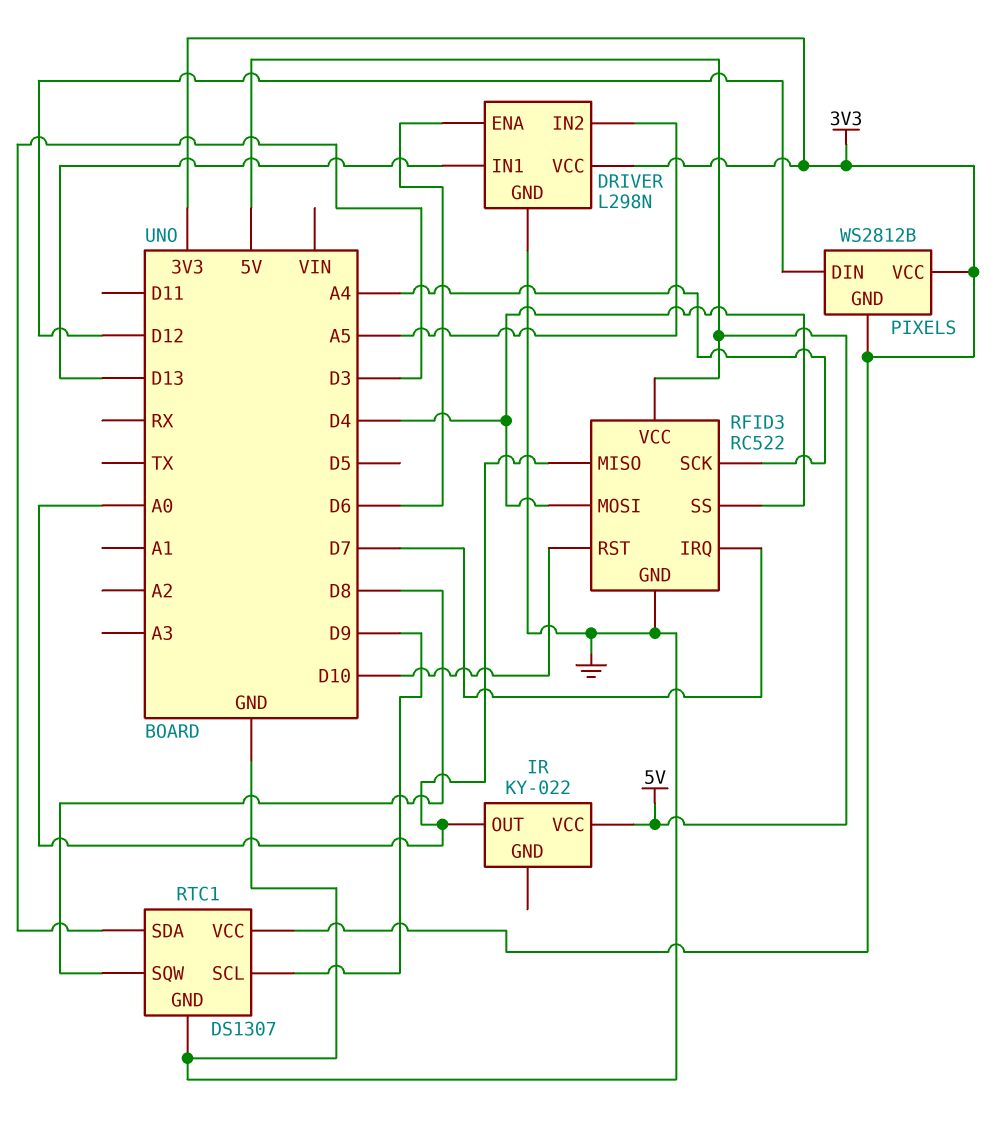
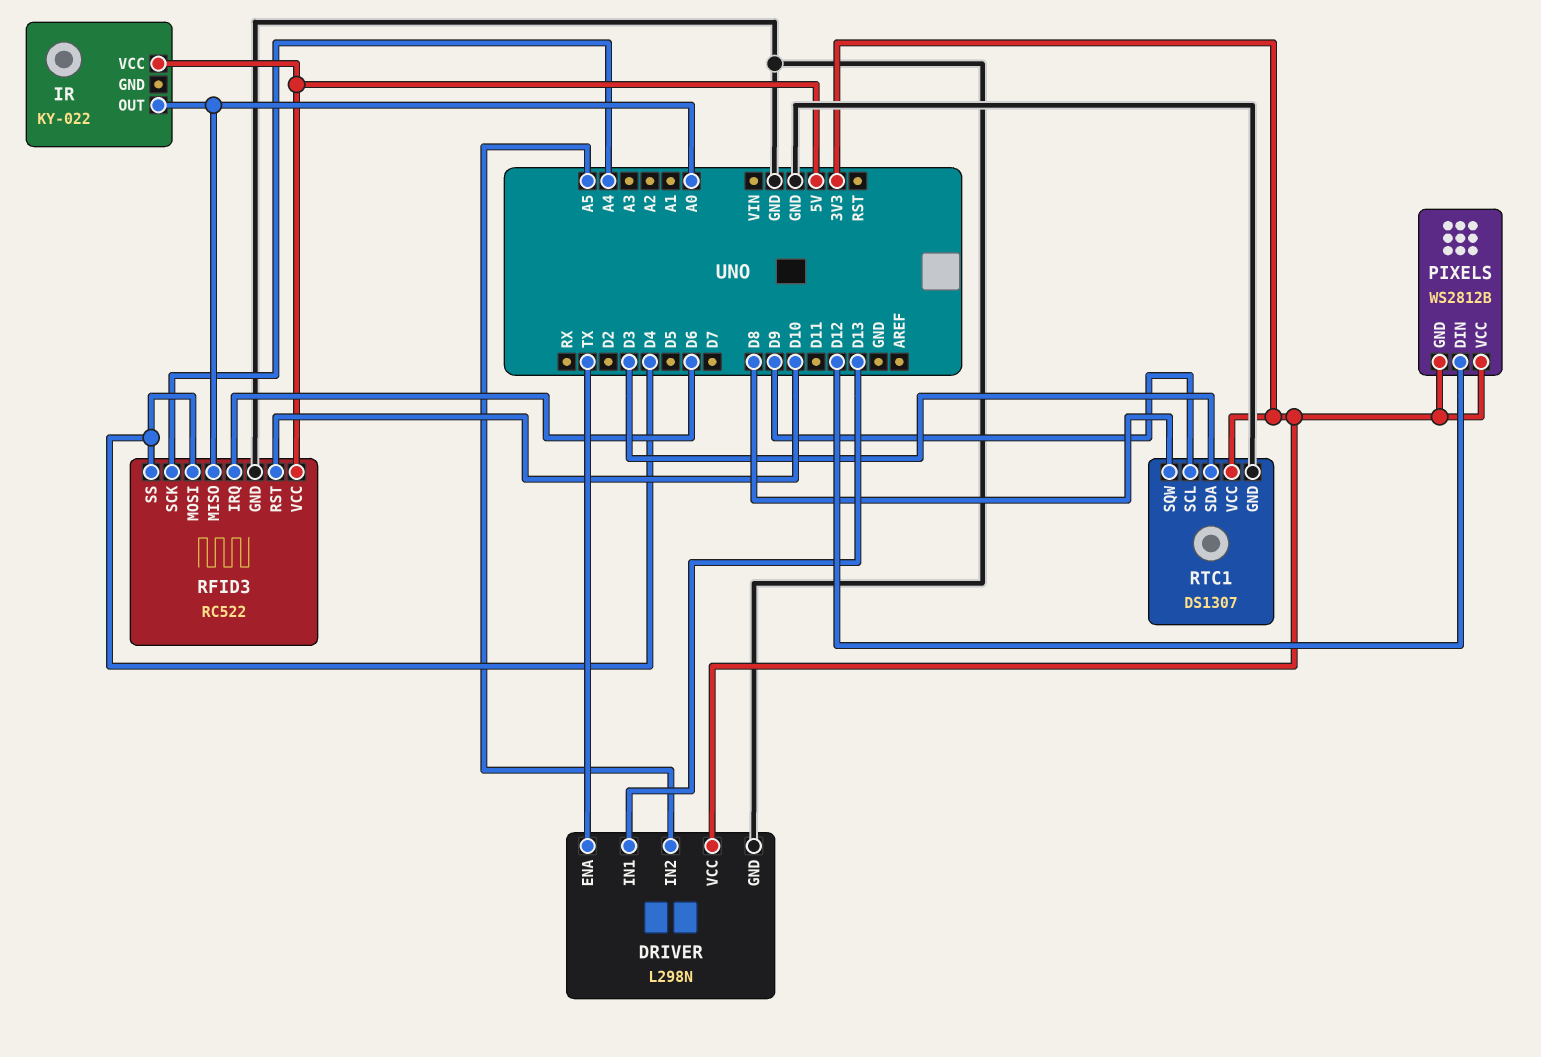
DRIVER pin ENA: D6 -> TX
RFID3 pin IRQ: D7 -> D6

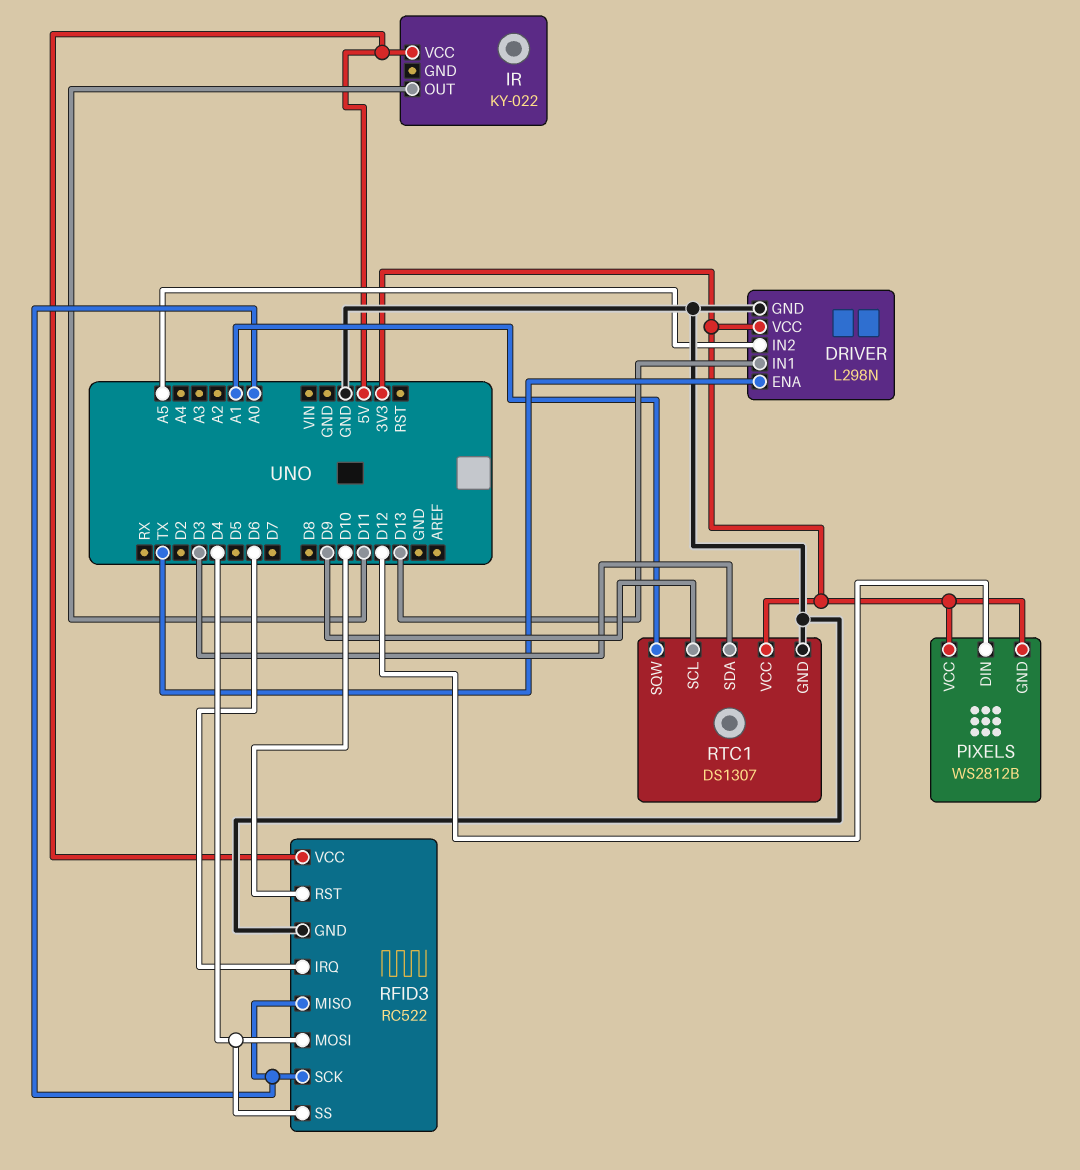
IR pin OUT: A0 -> D11
RFID3 pin SCK: A4 -> A0
RTC1 pin SQW: D8 -> A1

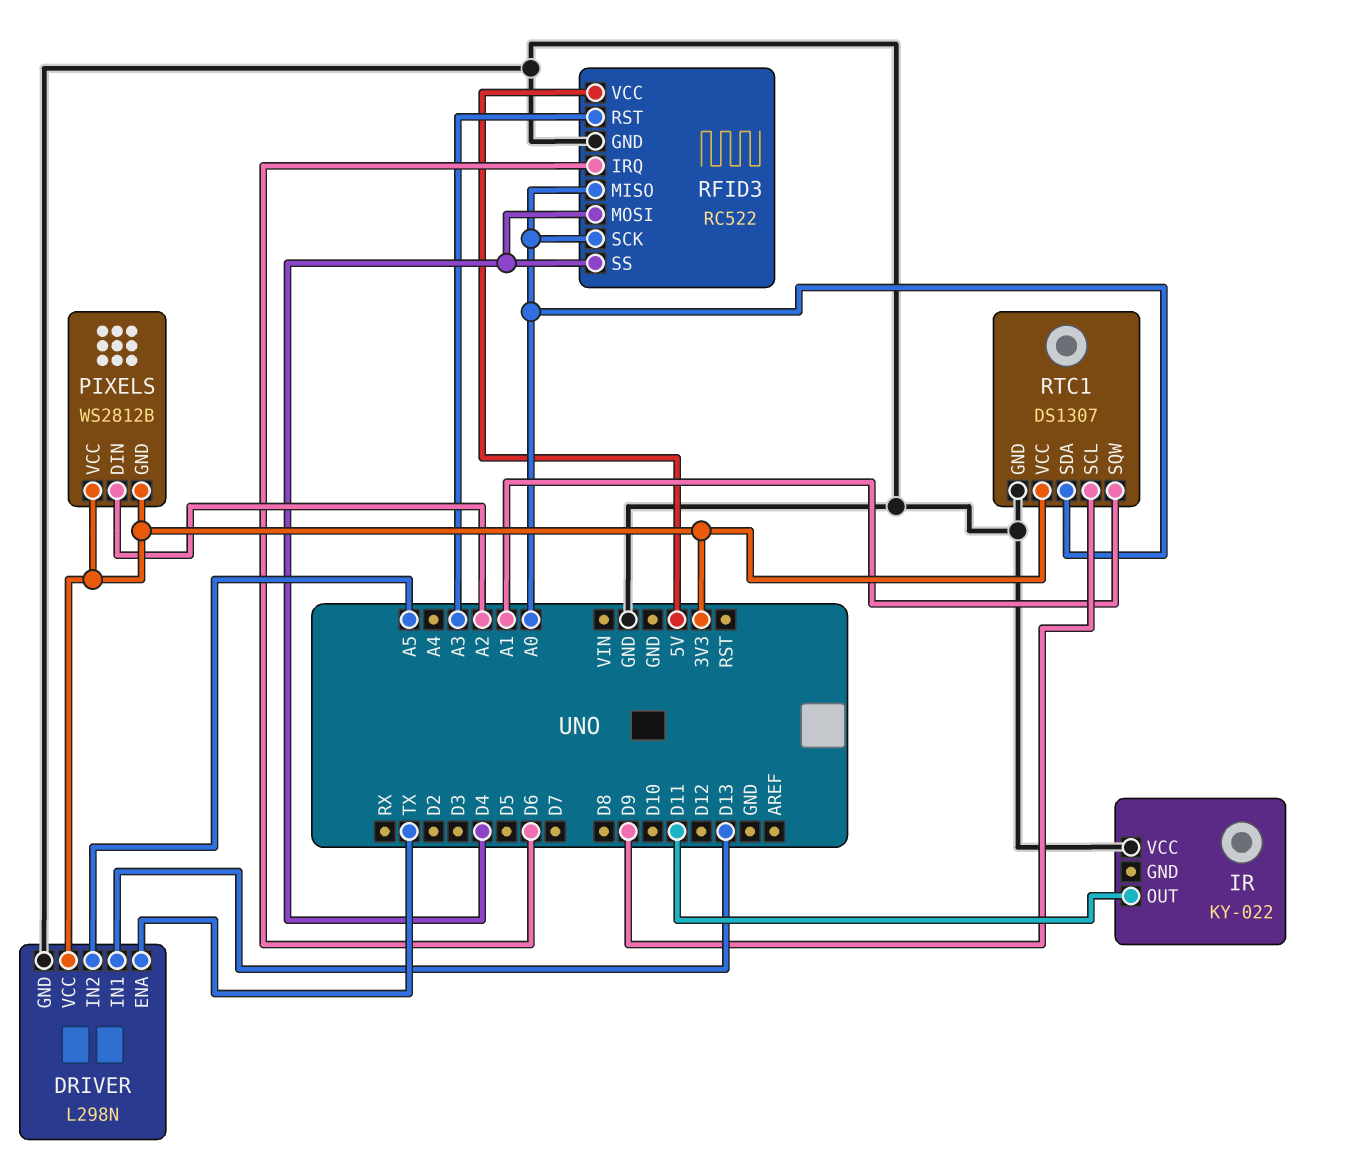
IR pin VCC: 5V -> GND
PIXELS pin DIN: D12 -> A2
RFID3 pin RST: D10 -> A3
RTC1 pin SDA: D3 -> A0

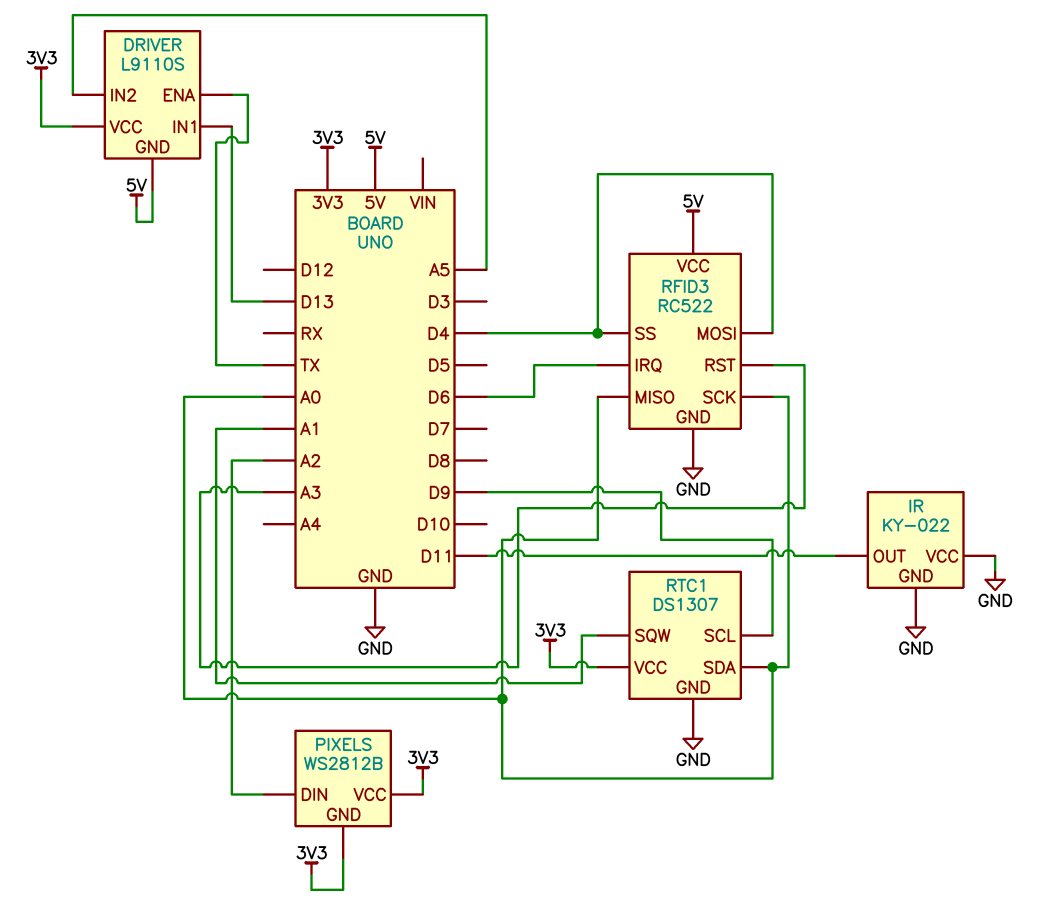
DRIVER: L298N -> L9110S
DRIVER pin GND: GND -> 5V
IR pin GND: none -> GND

